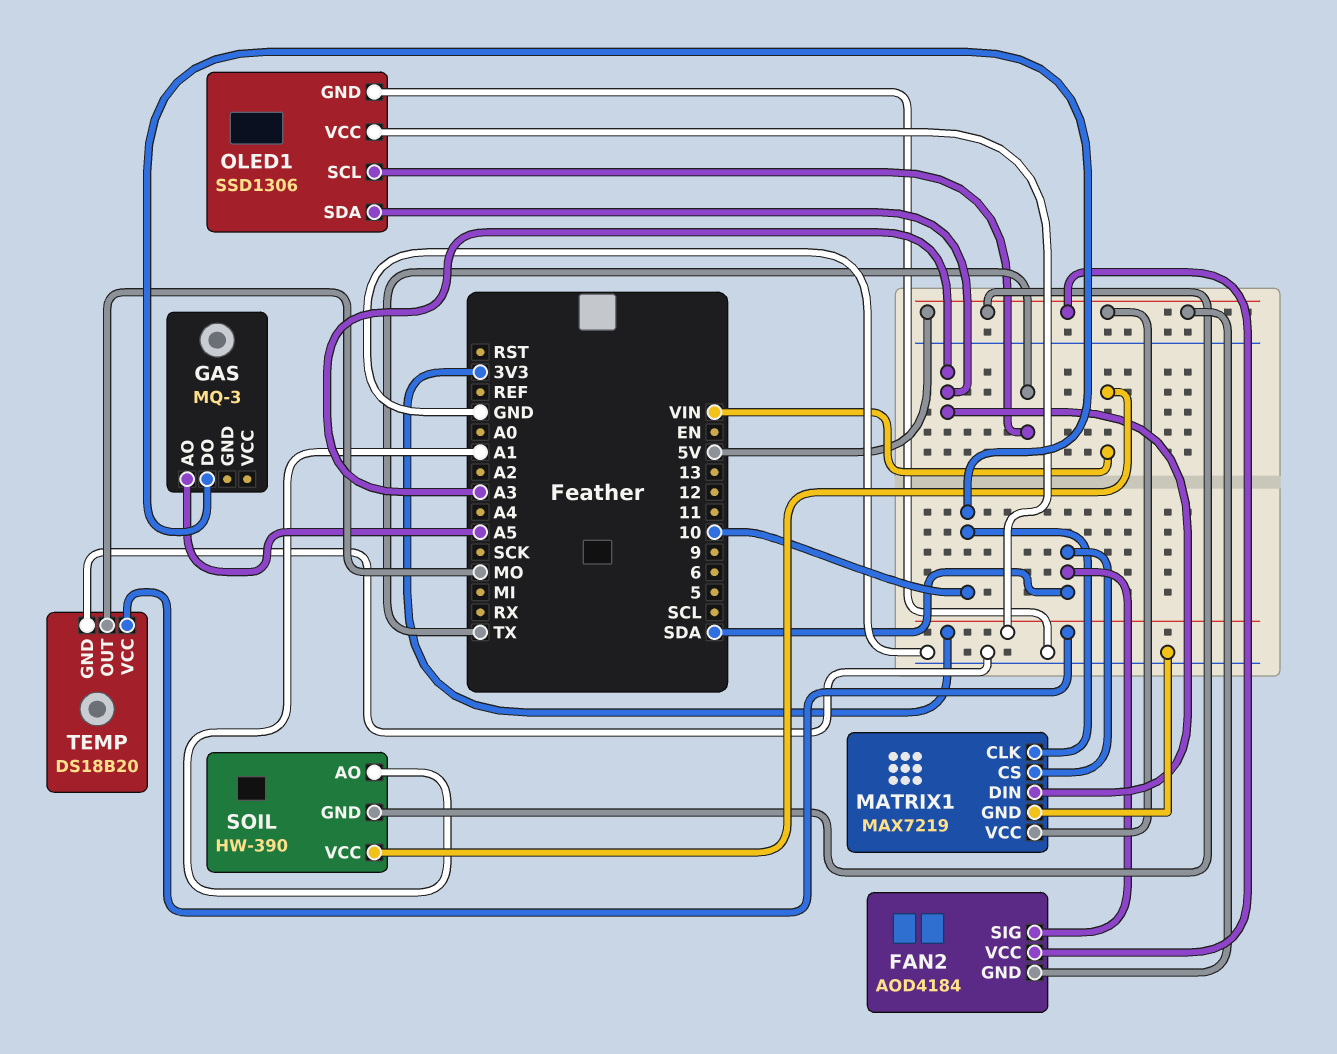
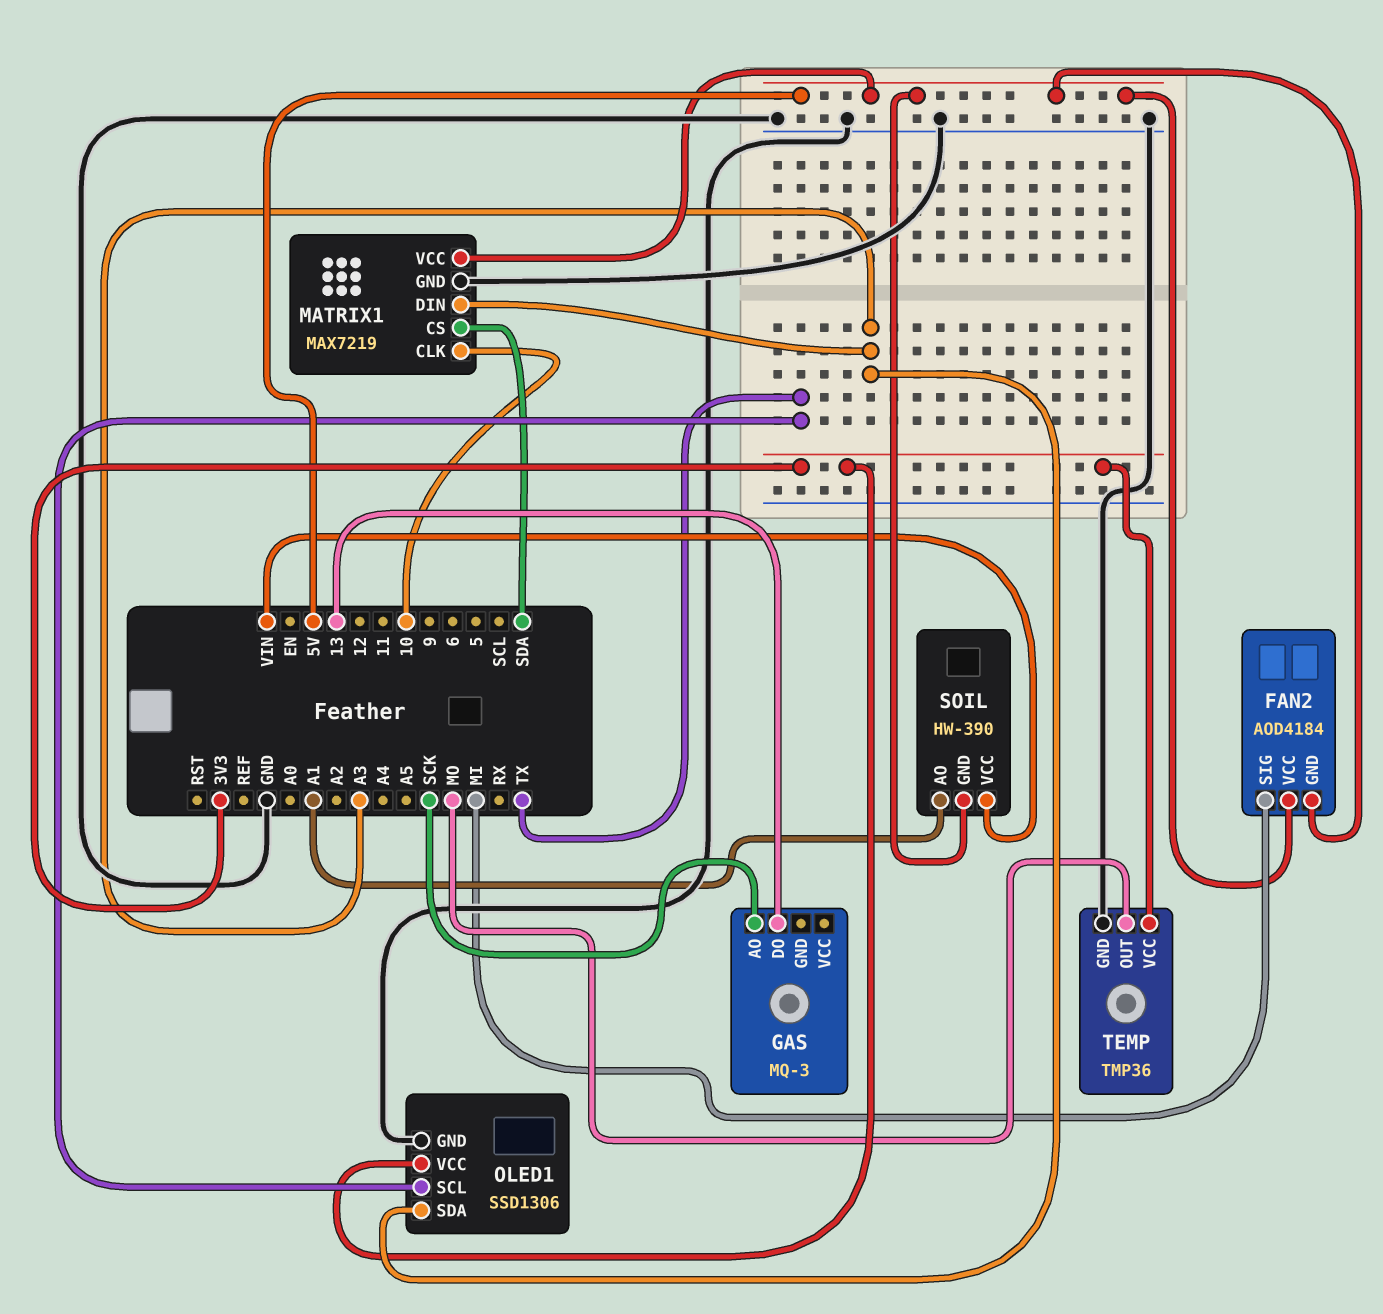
FAN2 pin SIG: SDA -> MI
GAS pin AO: A5 -> SCK
GAS pin DO: 10 -> 13
TEMP: DS18B20 -> TMP36

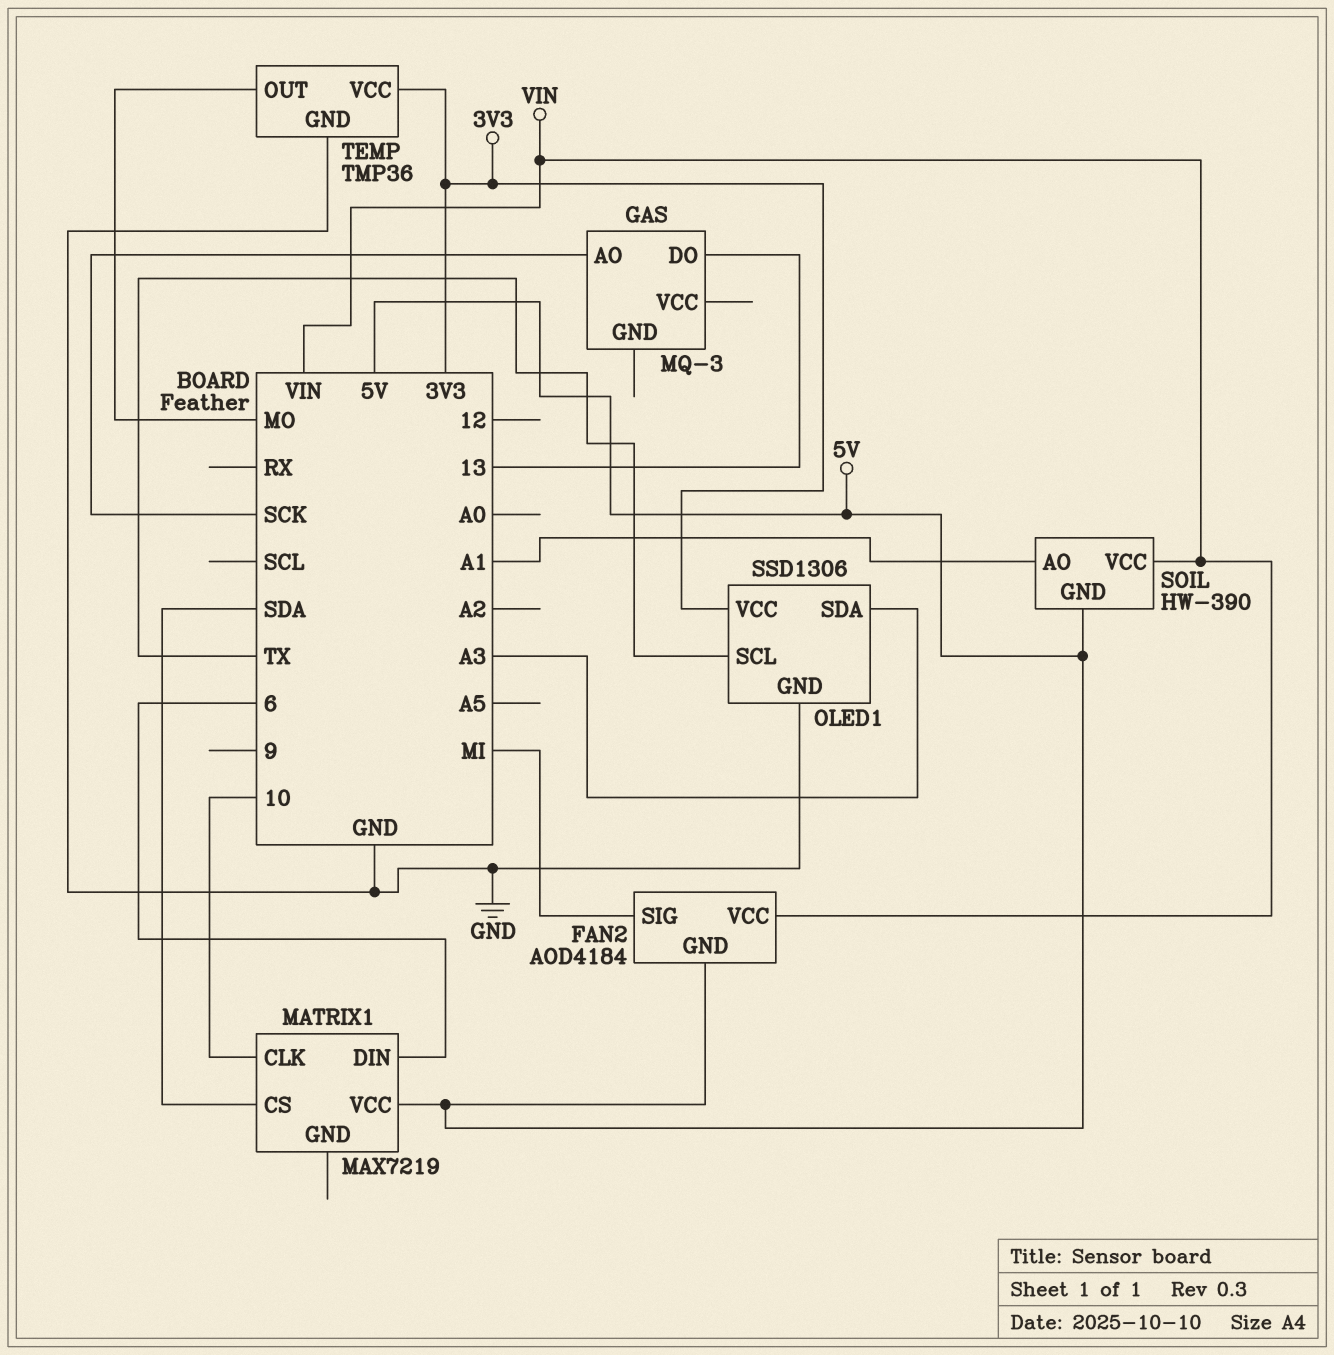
FAN2 pin VCC: 5V -> VIN
MATRIX1 pin DIN: A3 -> 6
MATRIX1 pin GND: GND -> none

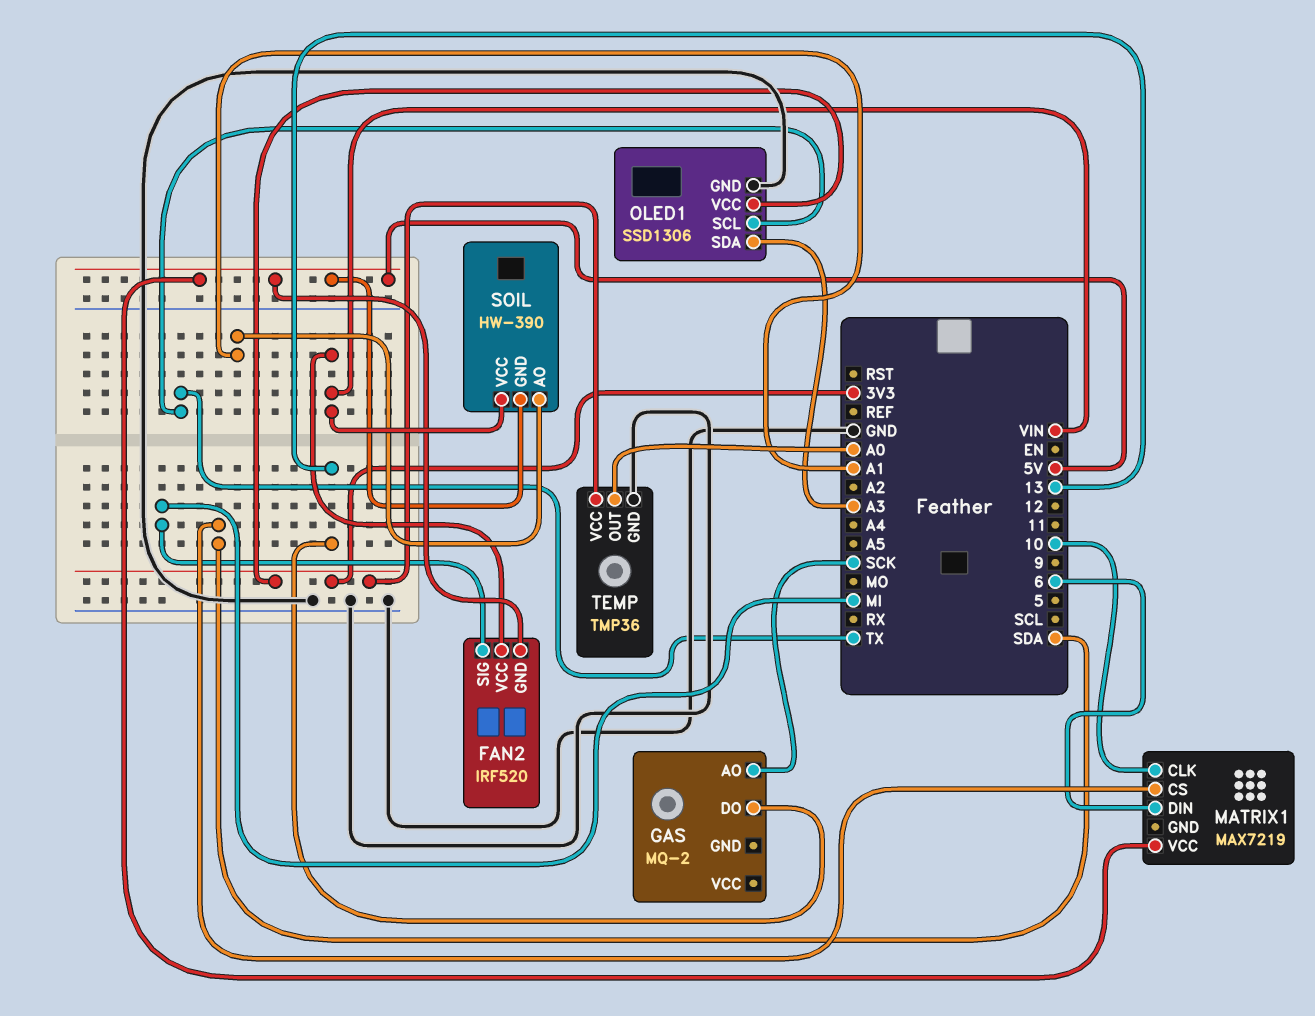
FAN2: AOD4184 -> IRF520
GAS: MQ-3 -> MQ-2
TEMP pin OUT: MO -> A0

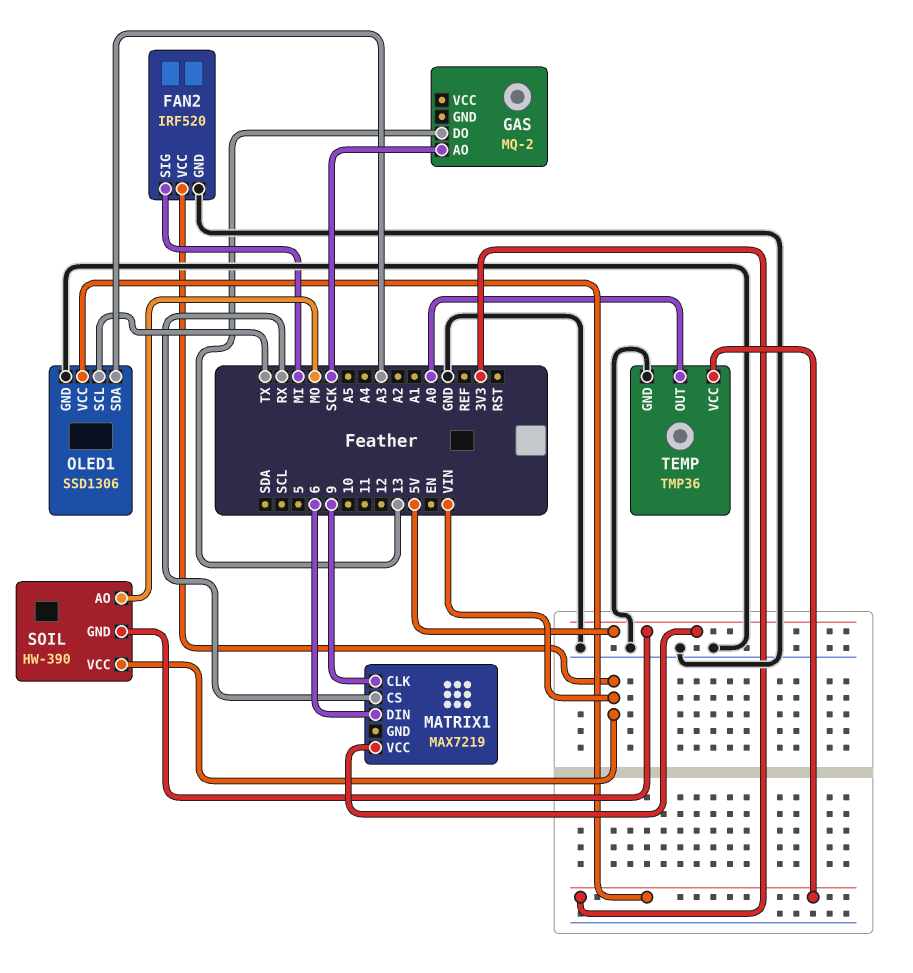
FAN2 pin GND: 5V -> GND
MATRIX1 pin CLK: 10 -> 9
MATRIX1 pin CS: SDA -> RX
SOIL pin AO: A1 -> MO

